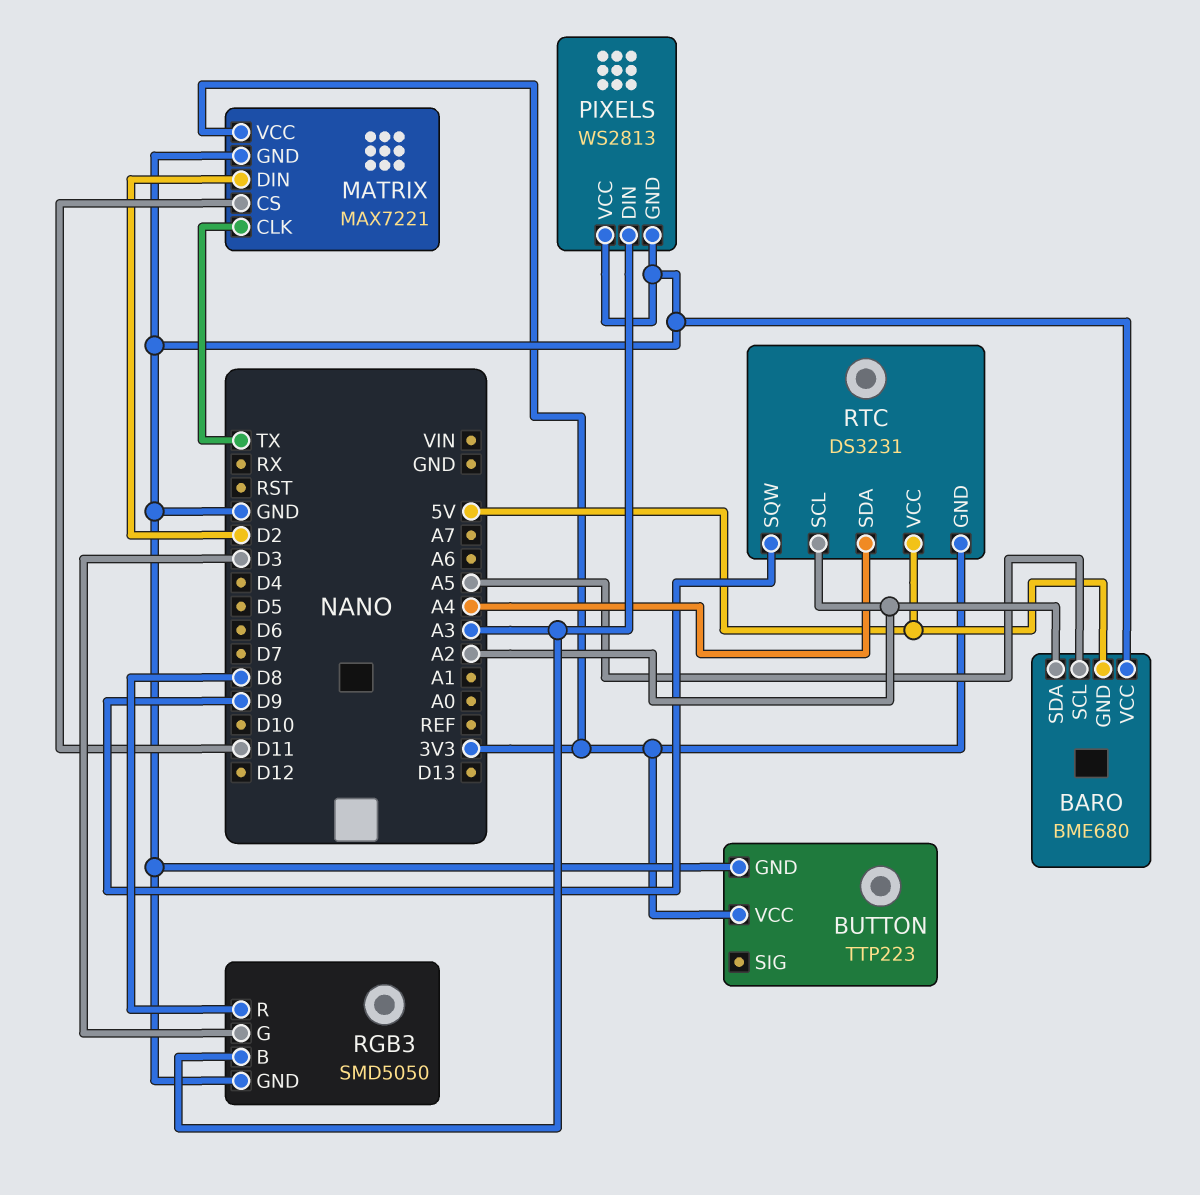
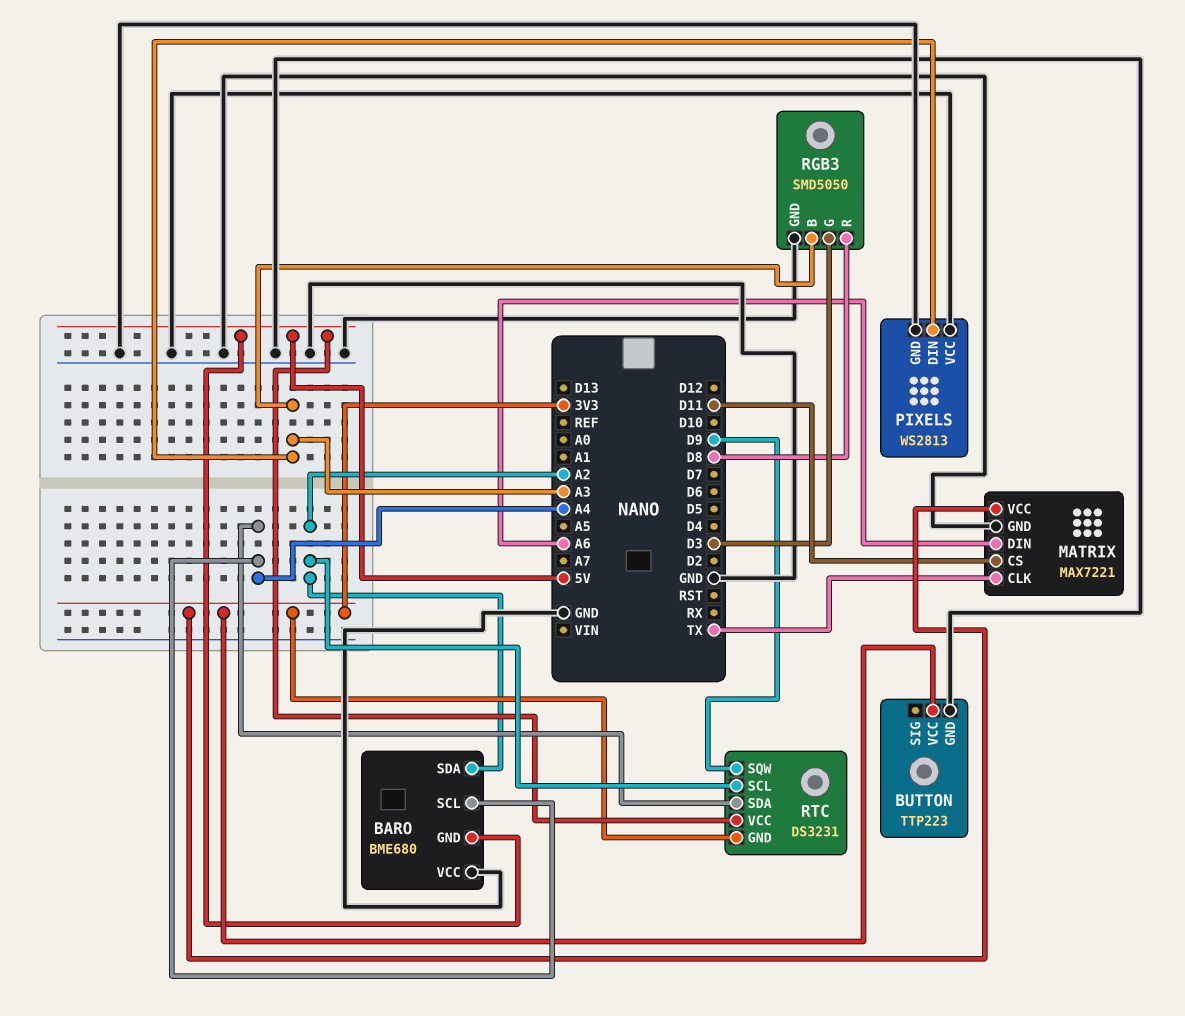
BARO pin SCL: A5 -> A4
MATRIX pin DIN: D2 -> A6

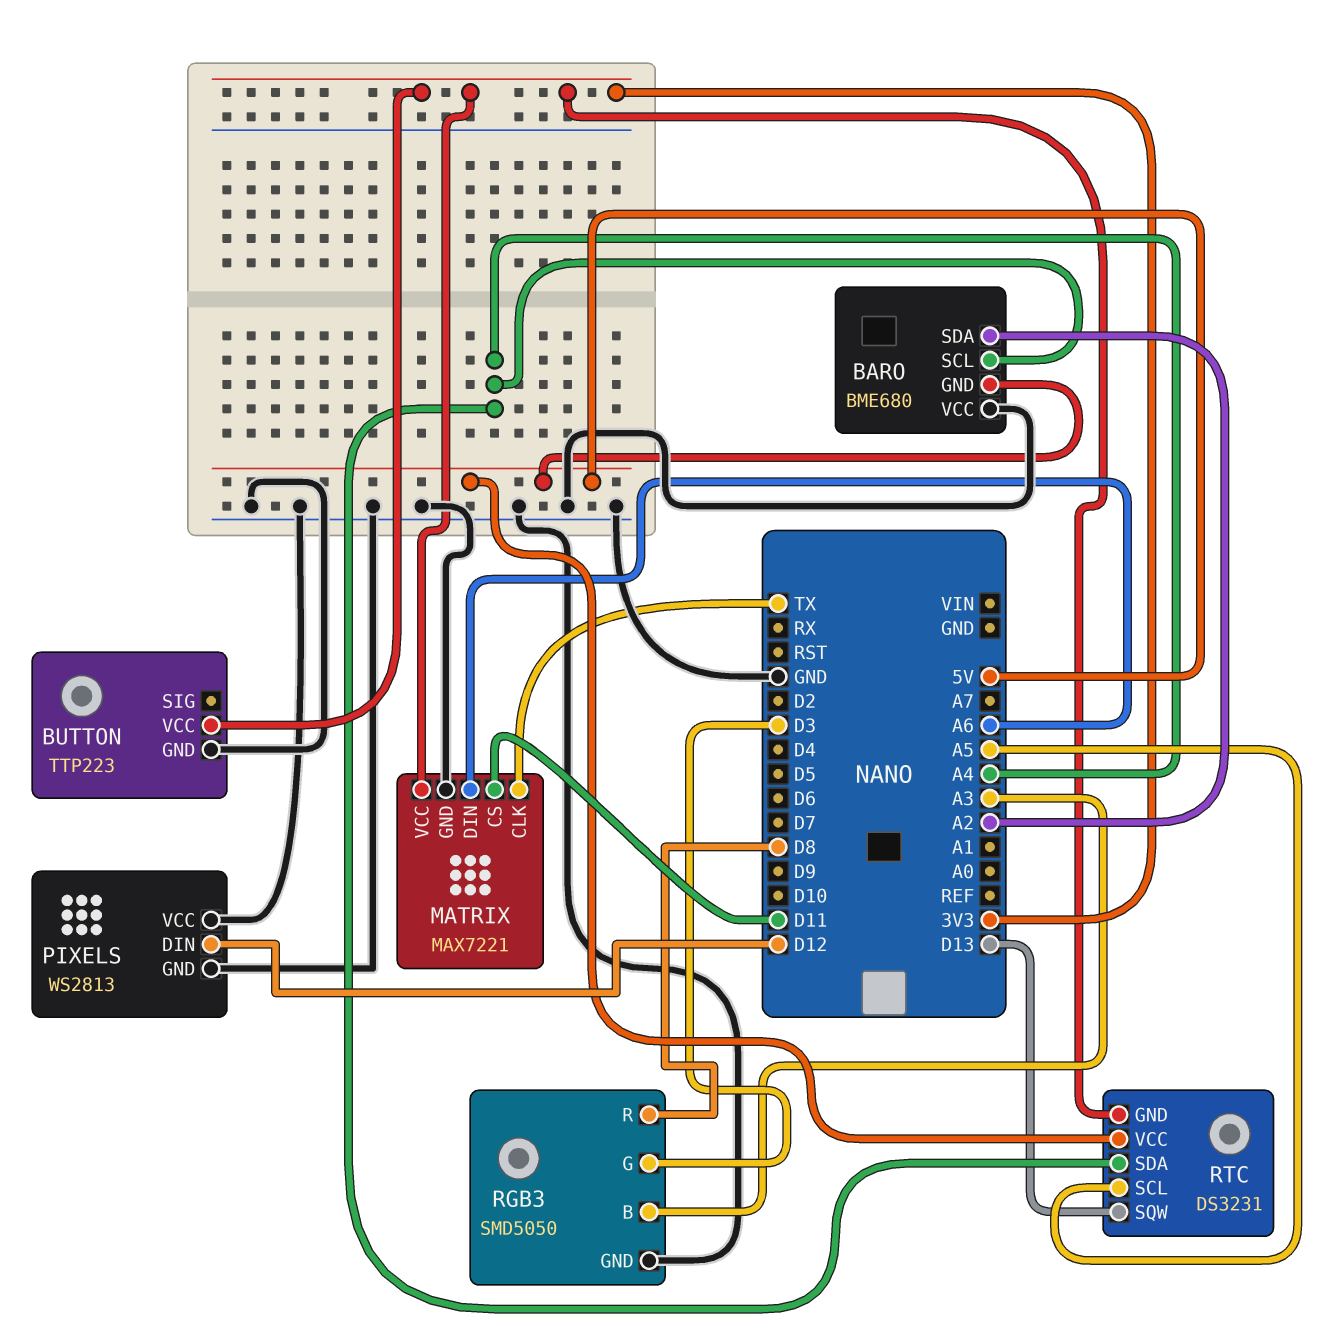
PIXELS pin DIN: A3 -> D12
RTC pin SCL: A2 -> A5
RTC pin SQW: D9 -> D13

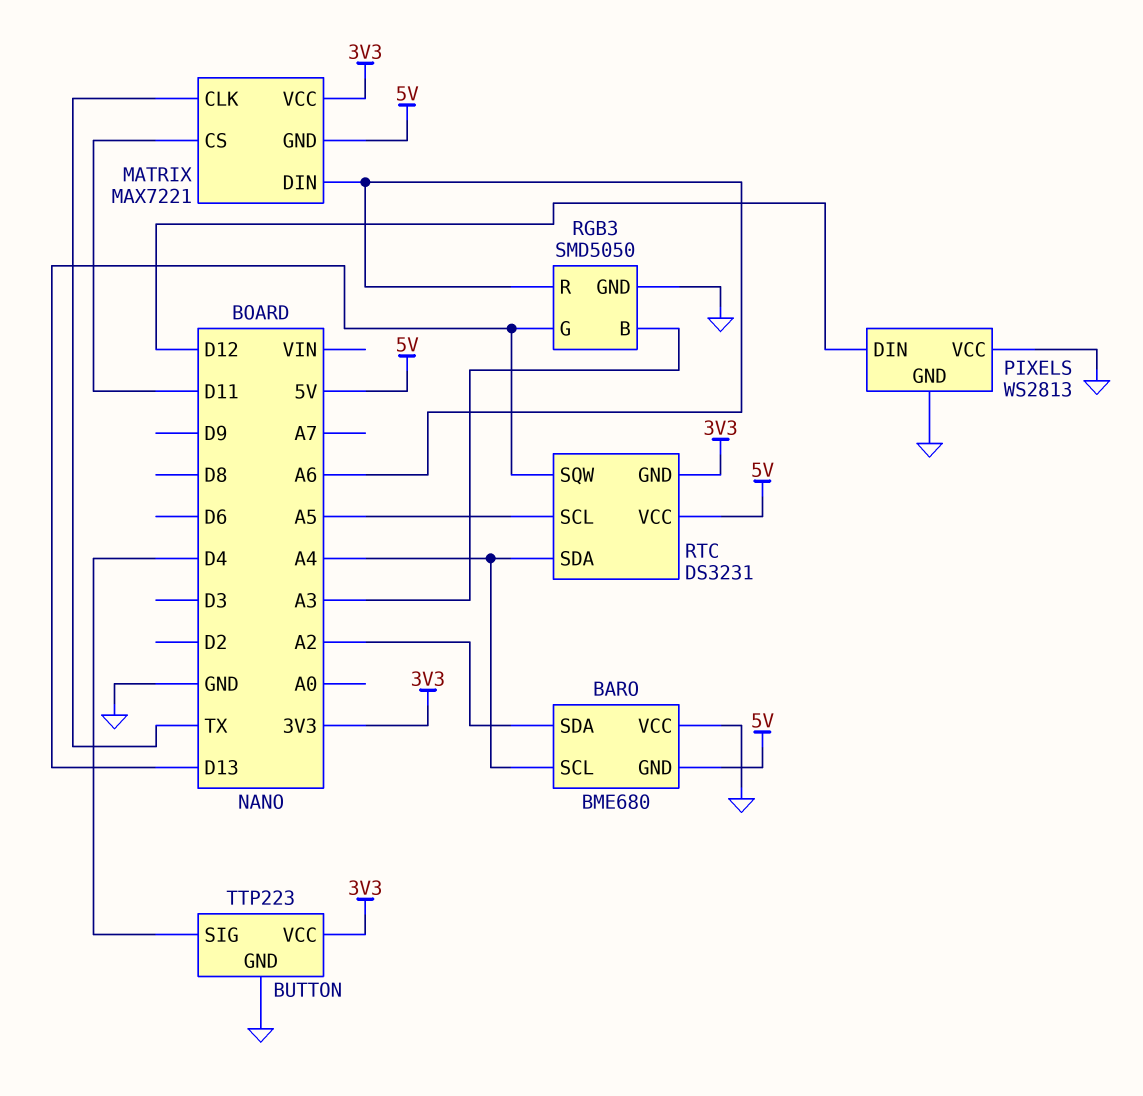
BUTTON pin SIG: none -> D4
MATRIX pin GND: GND -> 5V
RGB3 pin G: D3 -> D13
RGB3 pin R: D8 -> A6

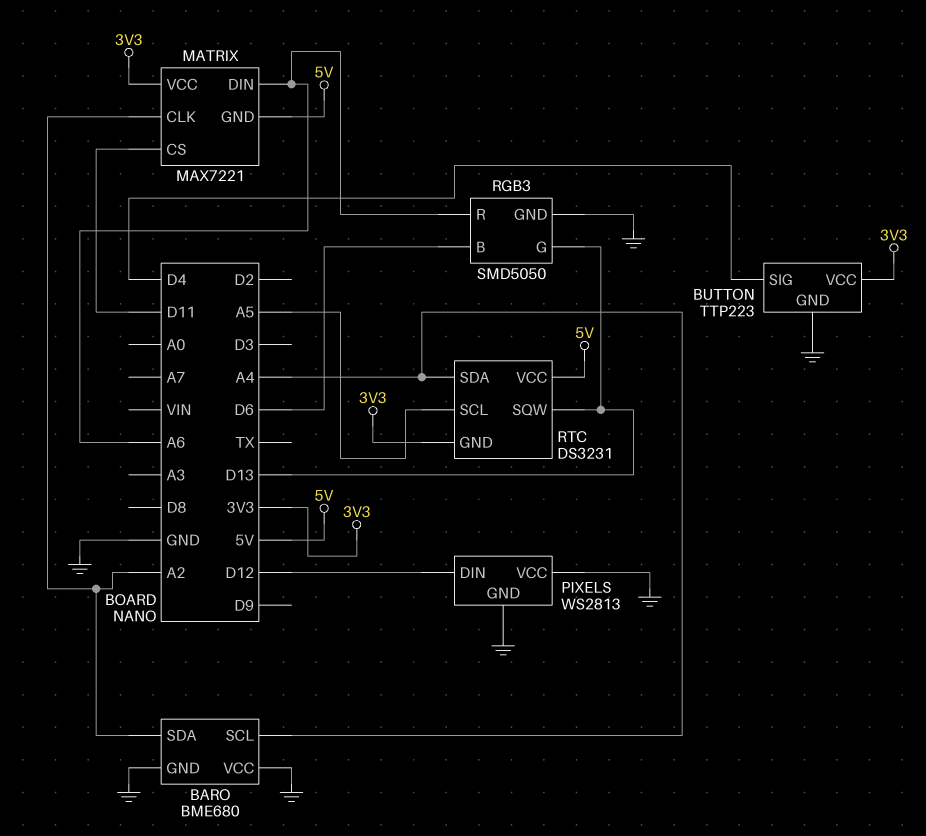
BARO pin GND: 5V -> GND
MATRIX pin CLK: TX -> A2
RGB3 pin B: A3 -> D6

